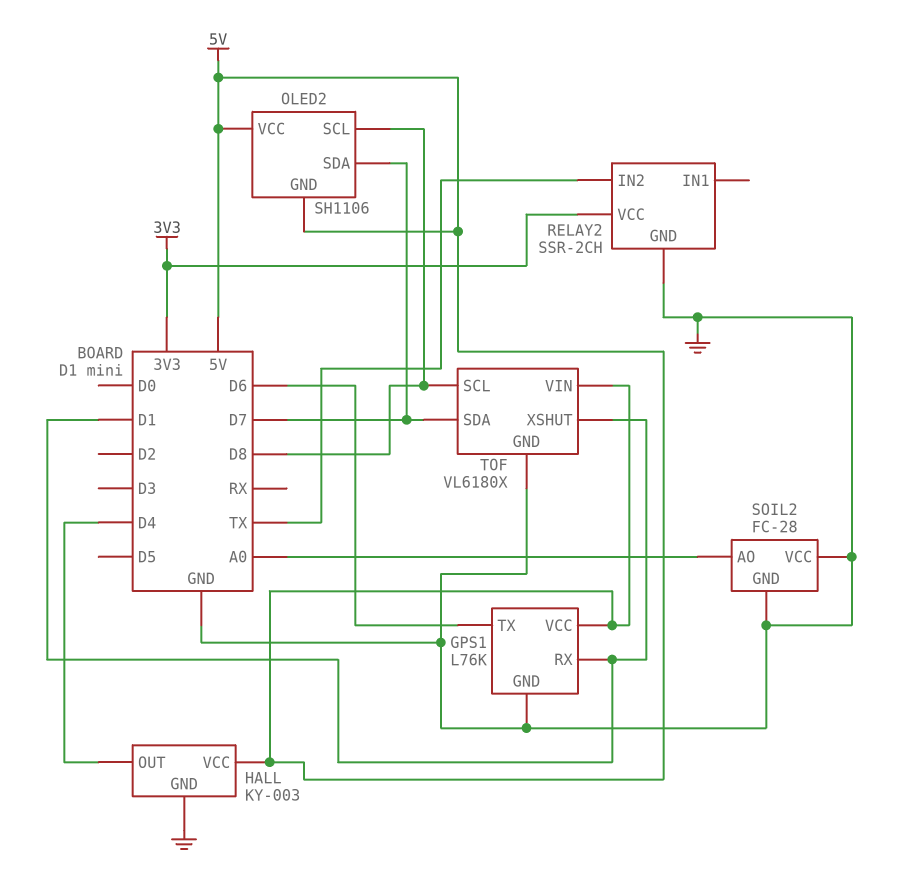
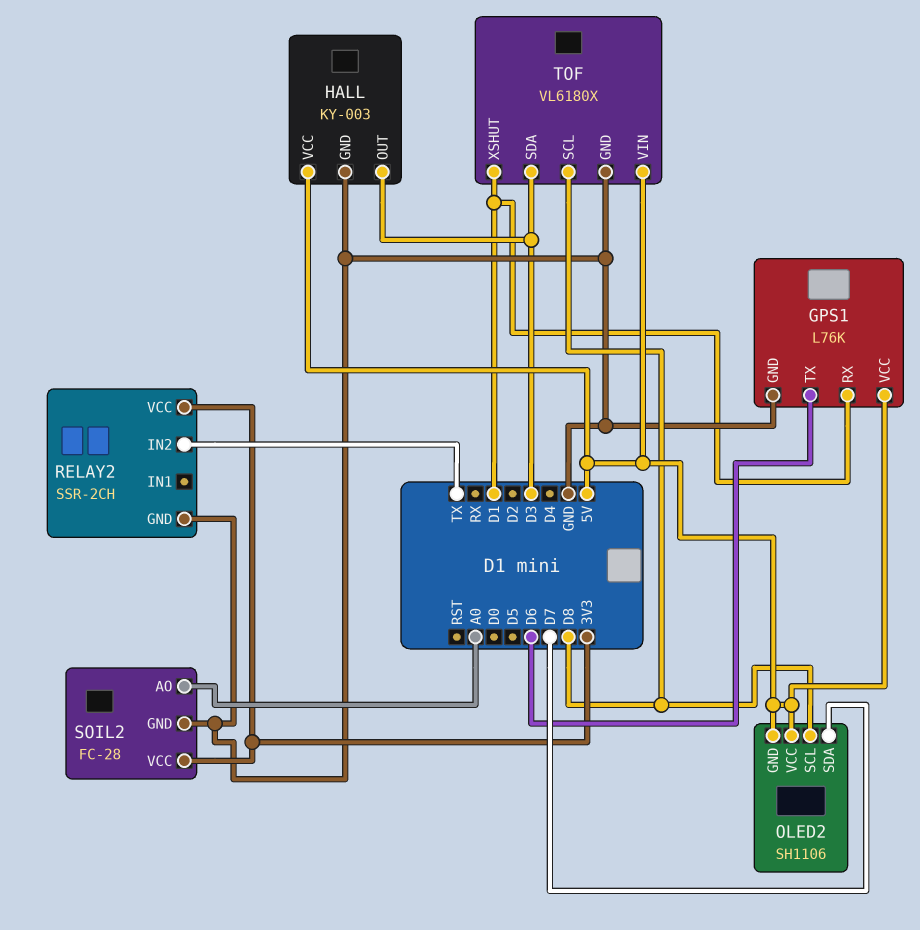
HALL pin OUT: D4 -> D3
SOIL2 pin VCC: GND -> 3V3
TOF pin SDA: D7 -> D3

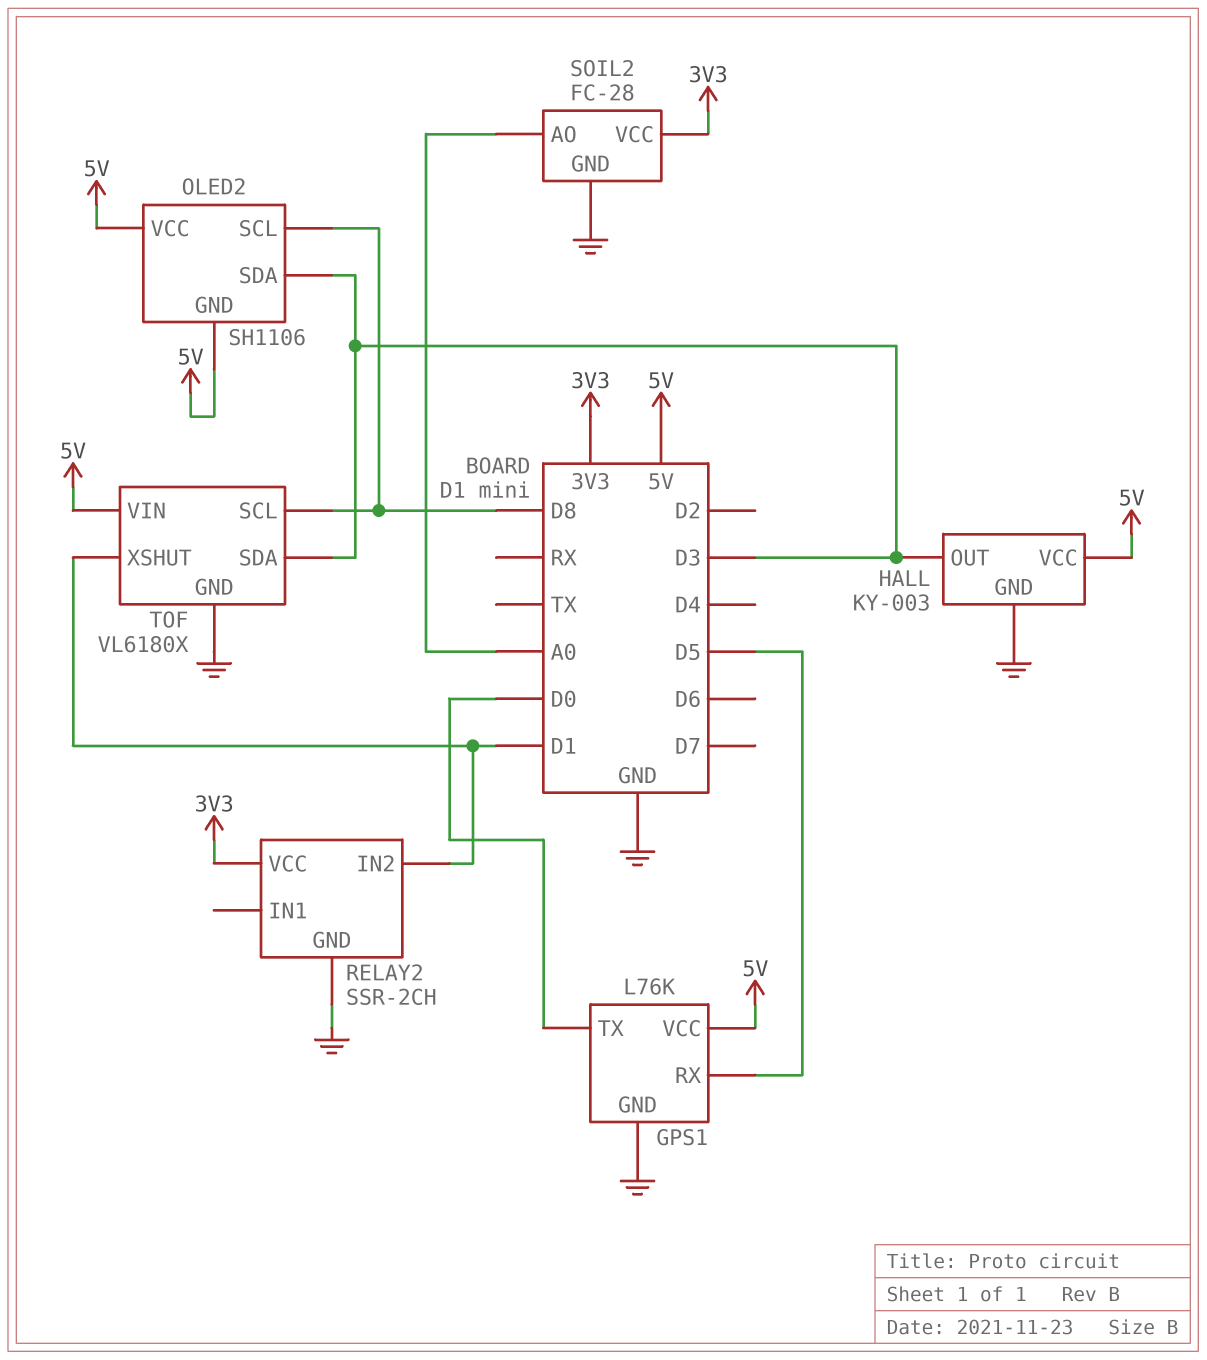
GPS1 pin RX: D1 -> D5
GPS1 pin TX: D6 -> D0
OLED2 pin SDA: D7 -> D3
RELAY2 pin IN2: TX -> D1

